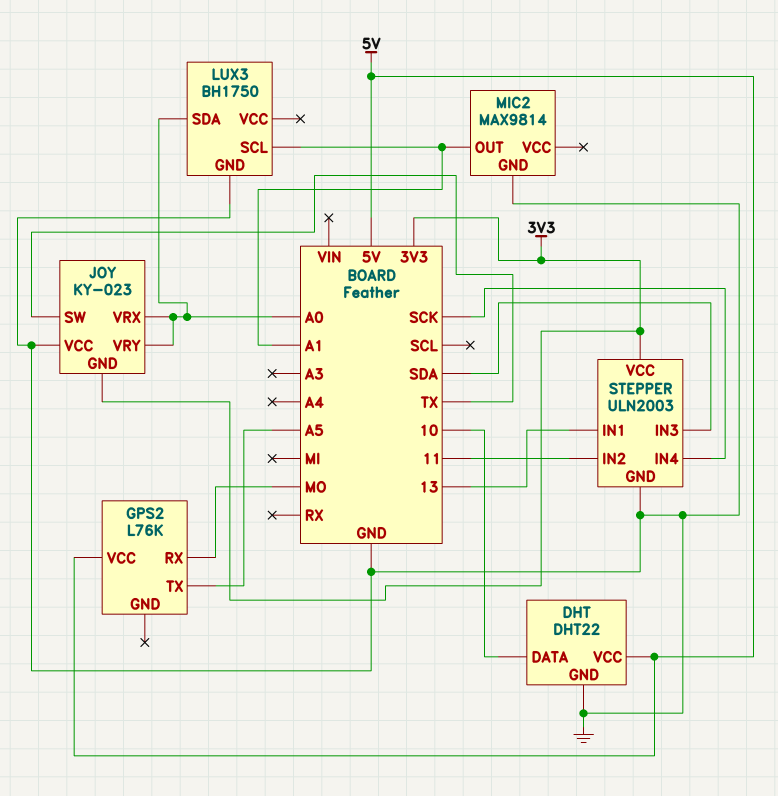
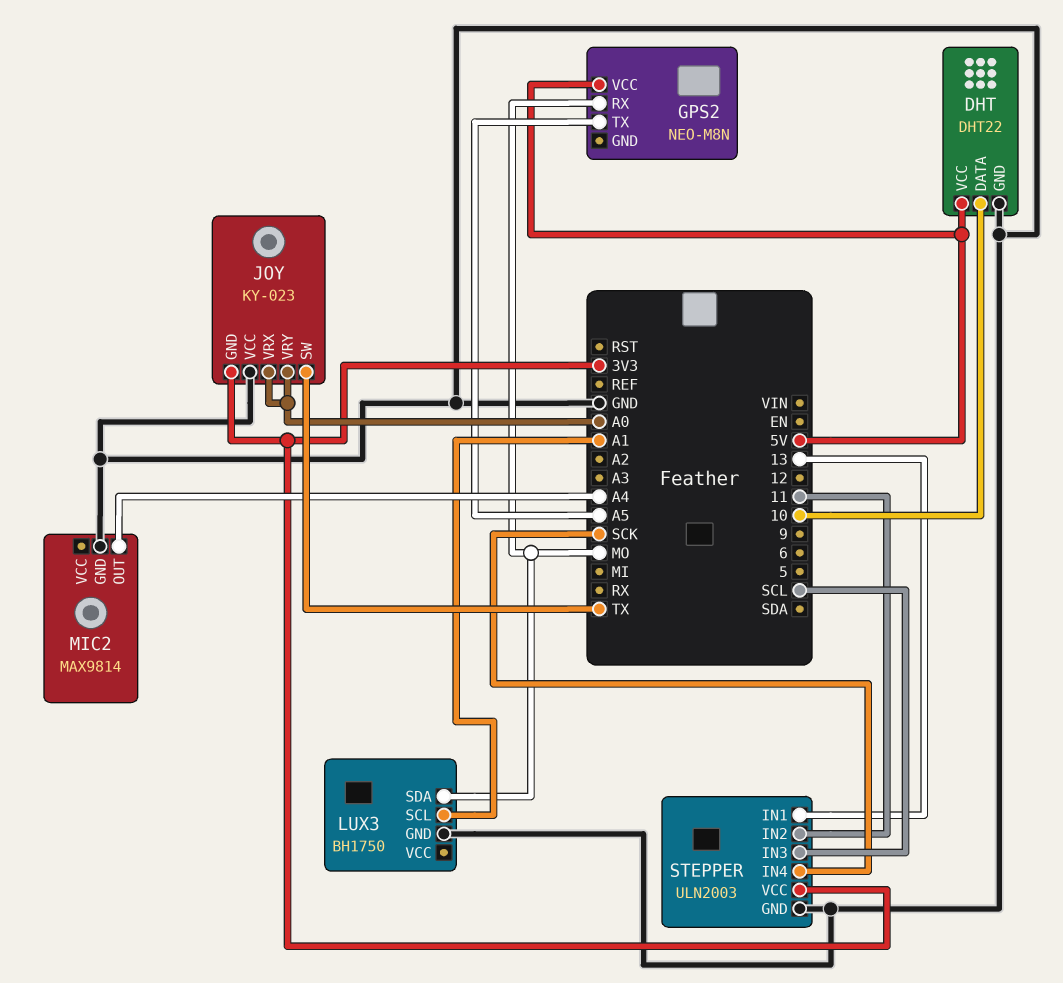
GPS2: L76K -> NEO-M8N
LUX3 pin SDA: A0 -> MO
MIC2 pin OUT: A1 -> A4
STEPPER pin IN3: SDA -> SCL

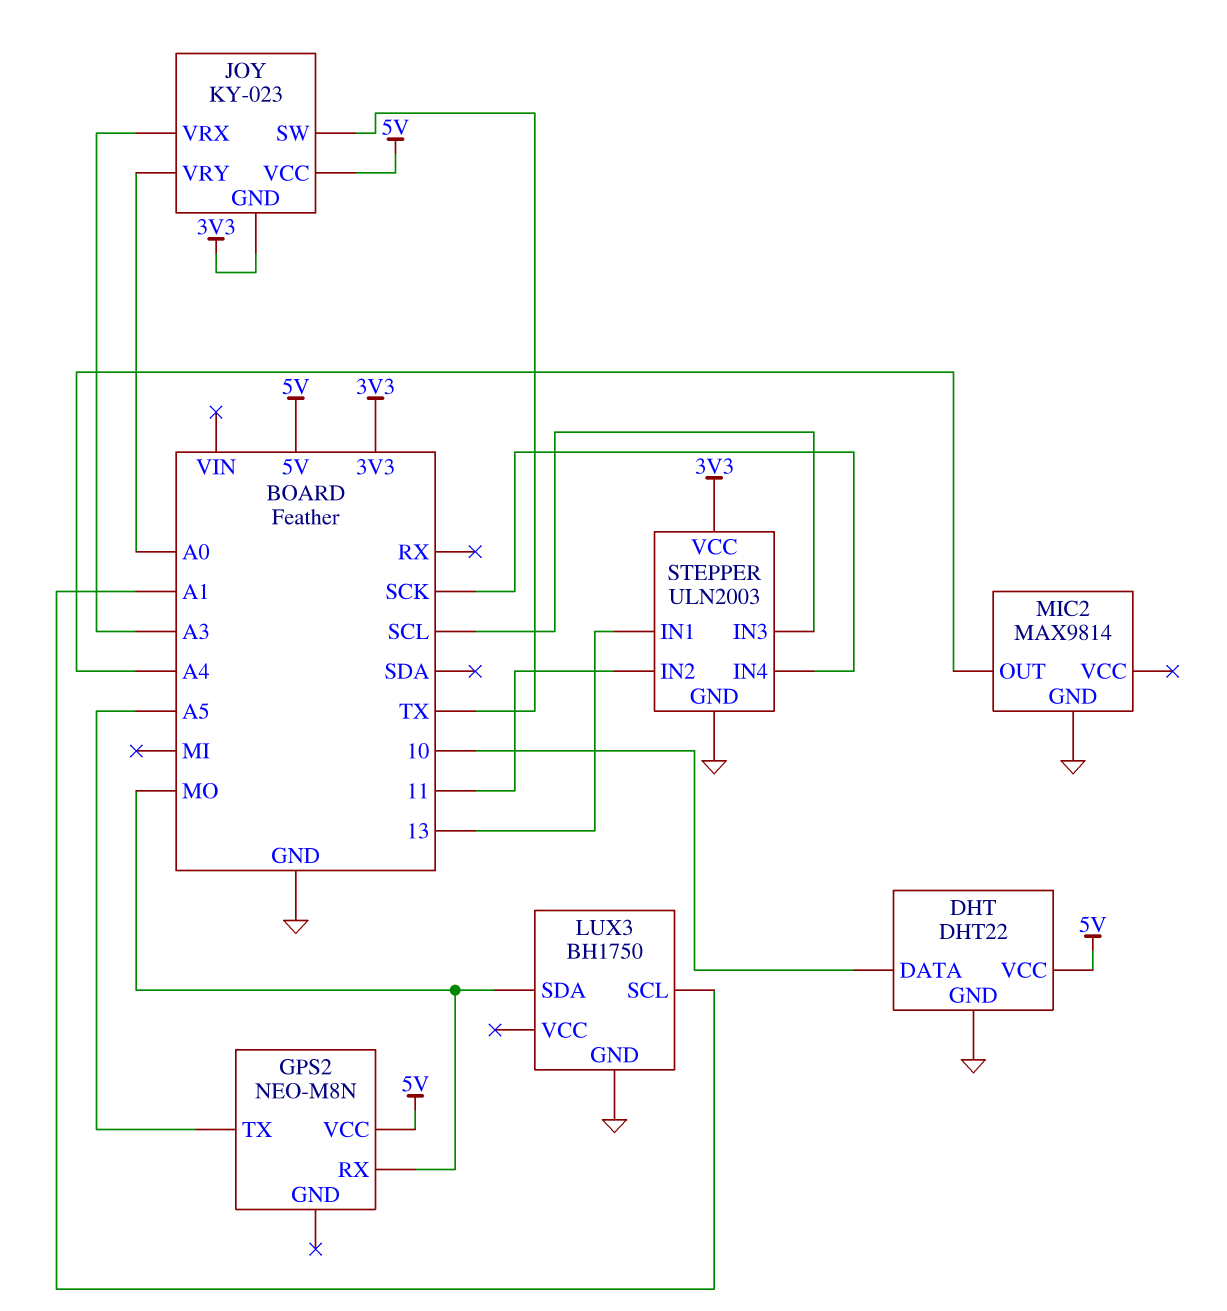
JOY pin VCC: GND -> 5V
JOY pin VRX: A0 -> A3

